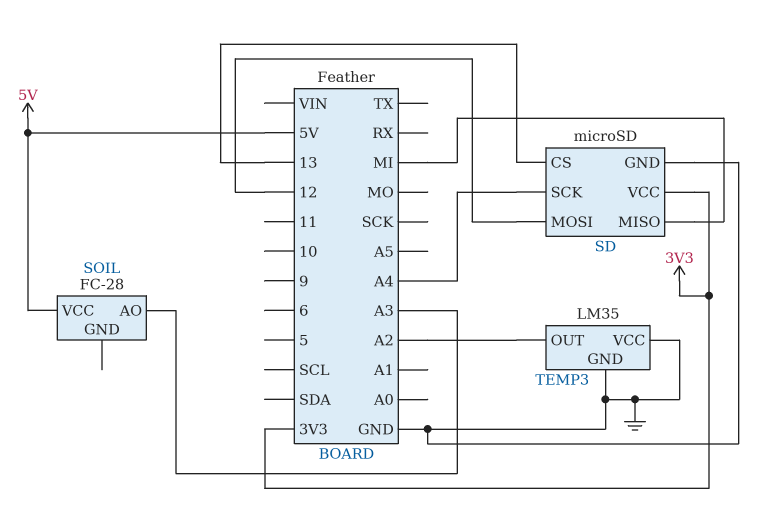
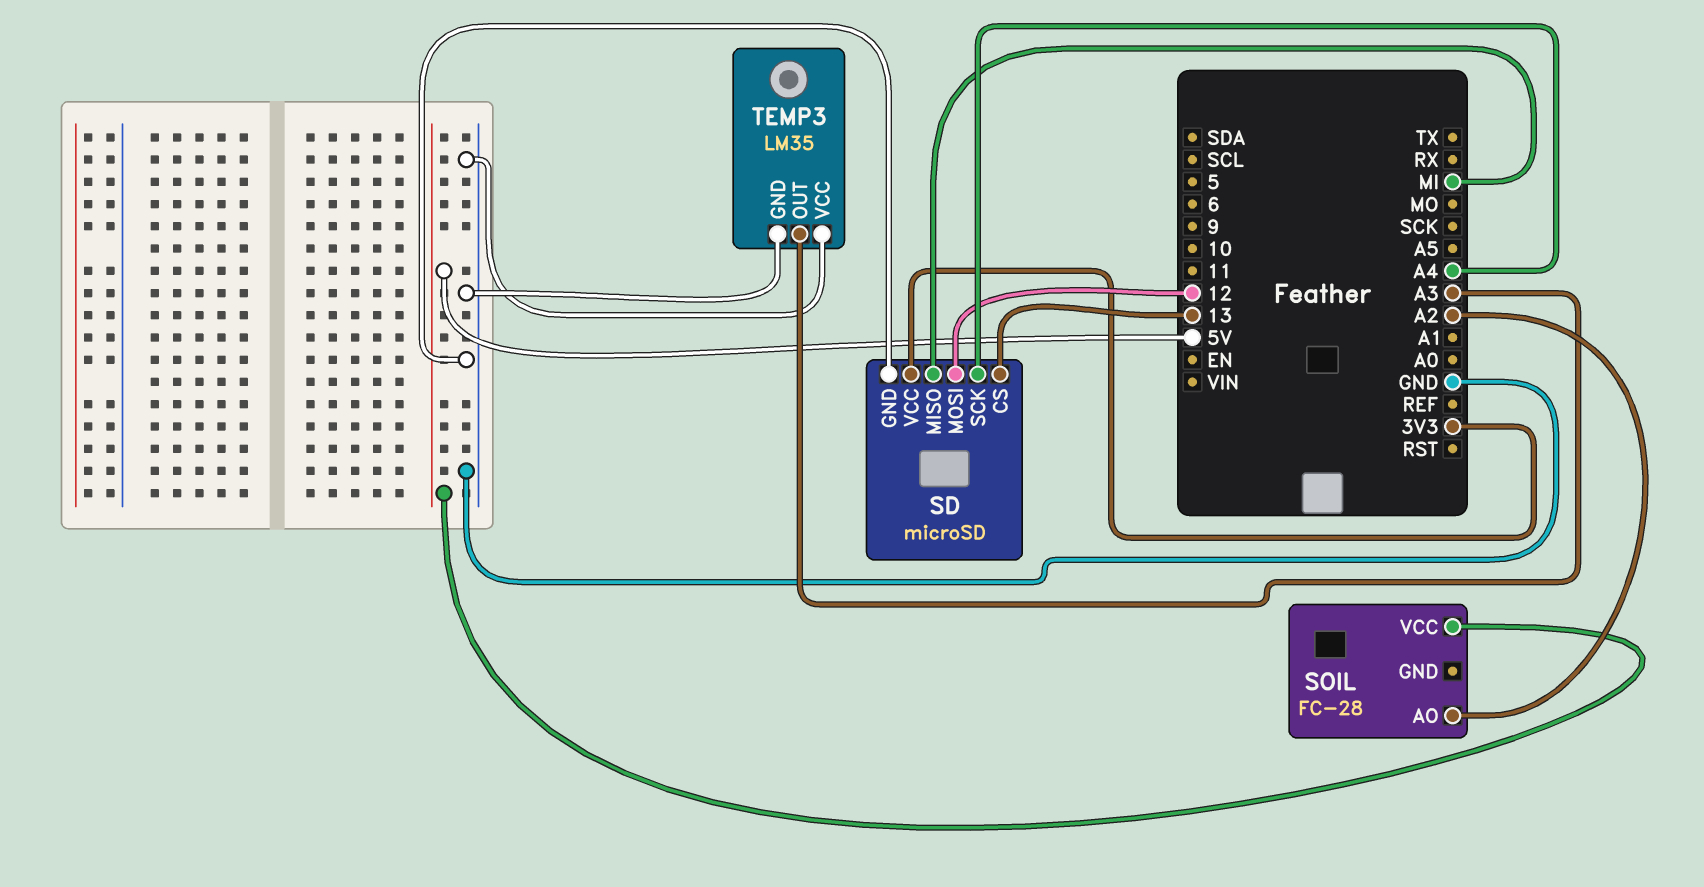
SOIL pin AO: A3 -> A2
TEMP3 pin OUT: A2 -> A3

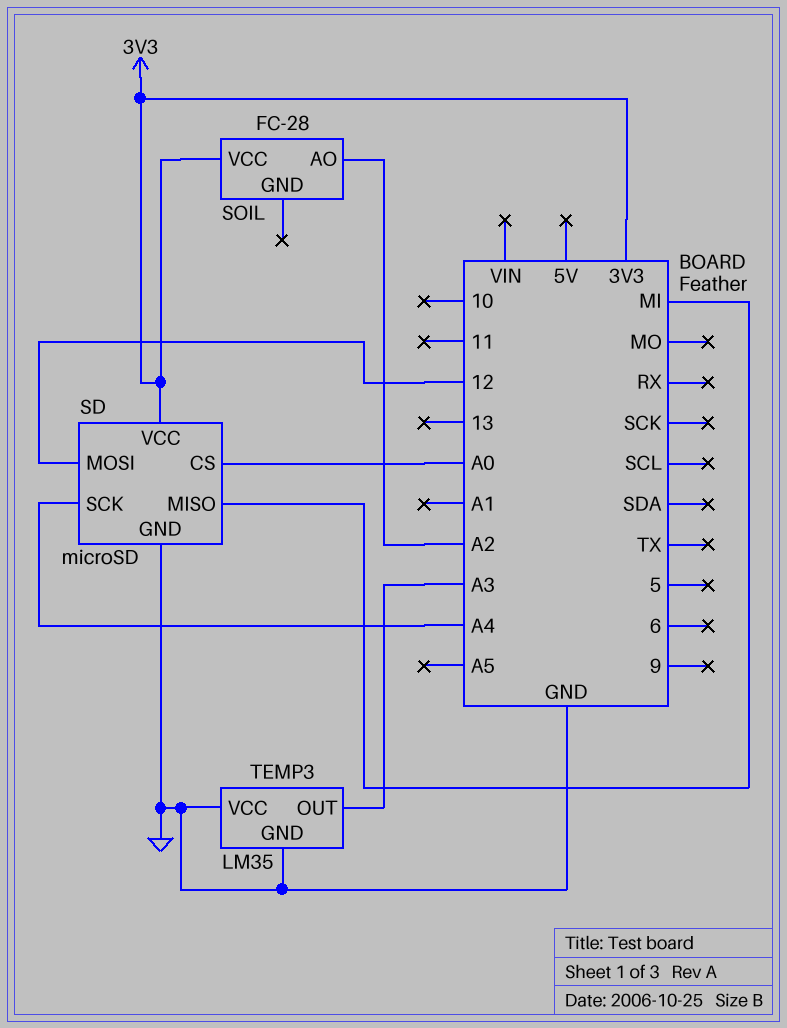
SD pin CS: 13 -> A0
SOIL pin VCC: 5V -> 3V3

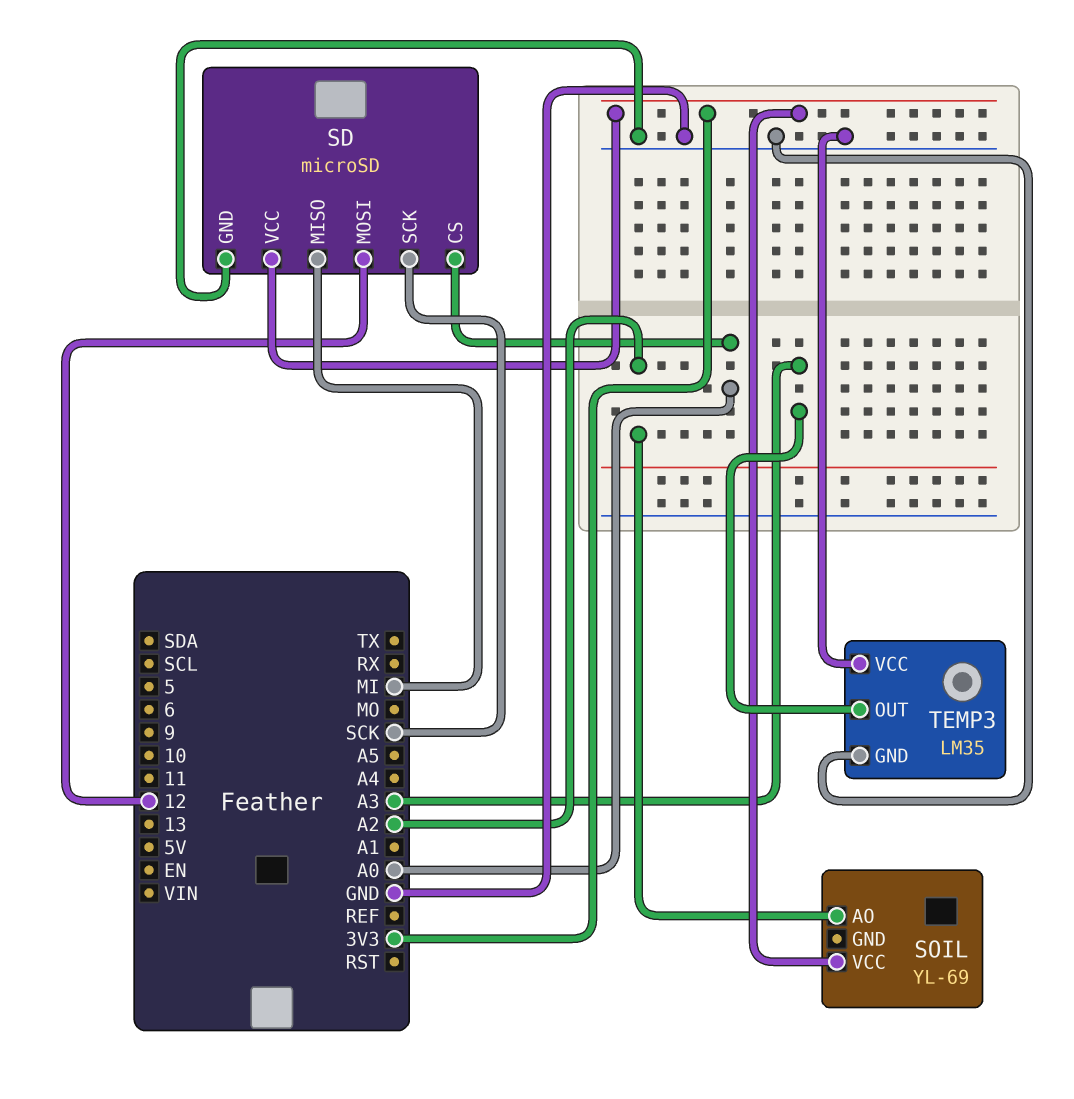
SD pin SCK: A4 -> SCK
SOIL: FC-28 -> YL-69

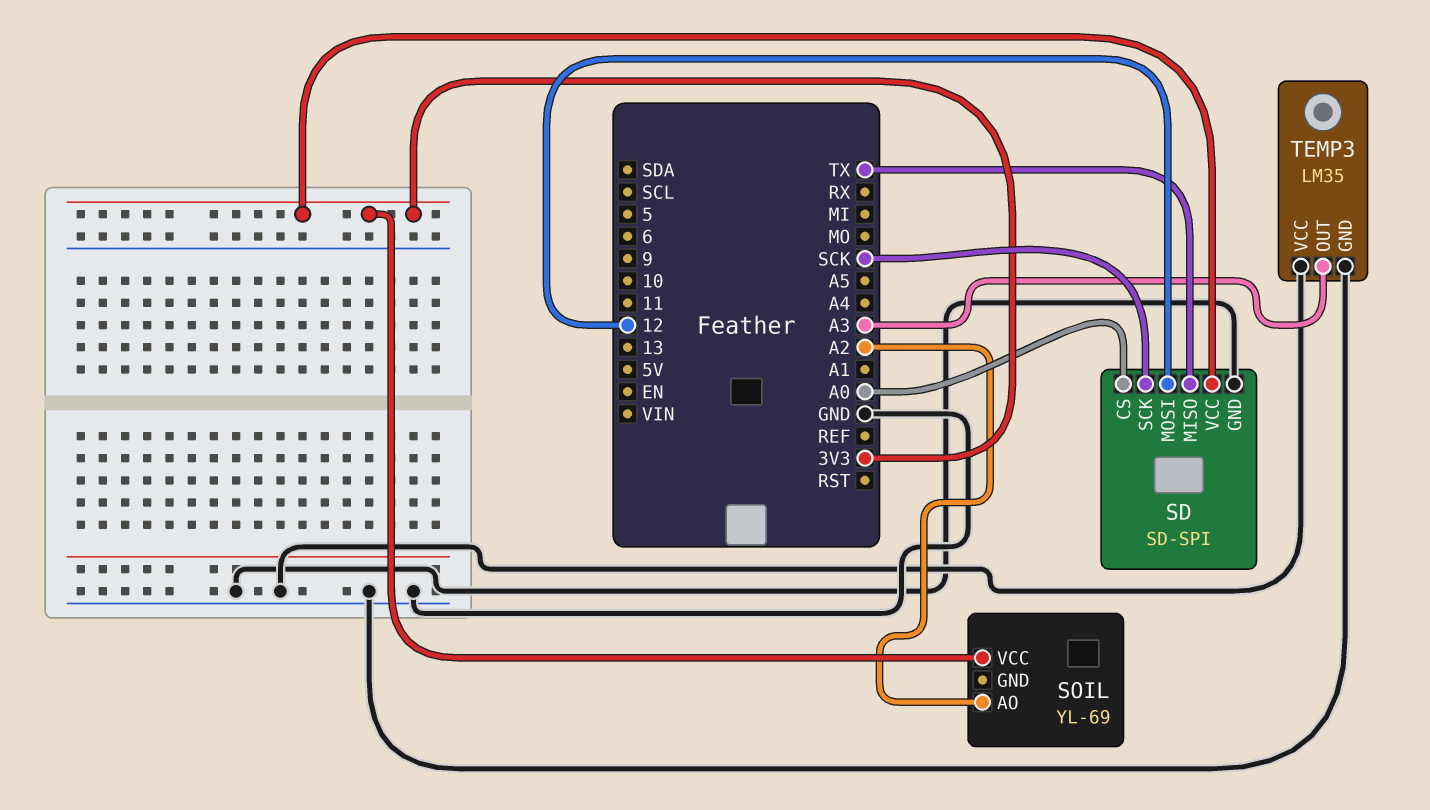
SD: microSD -> SD-SPI
SD pin MISO: MI -> TX

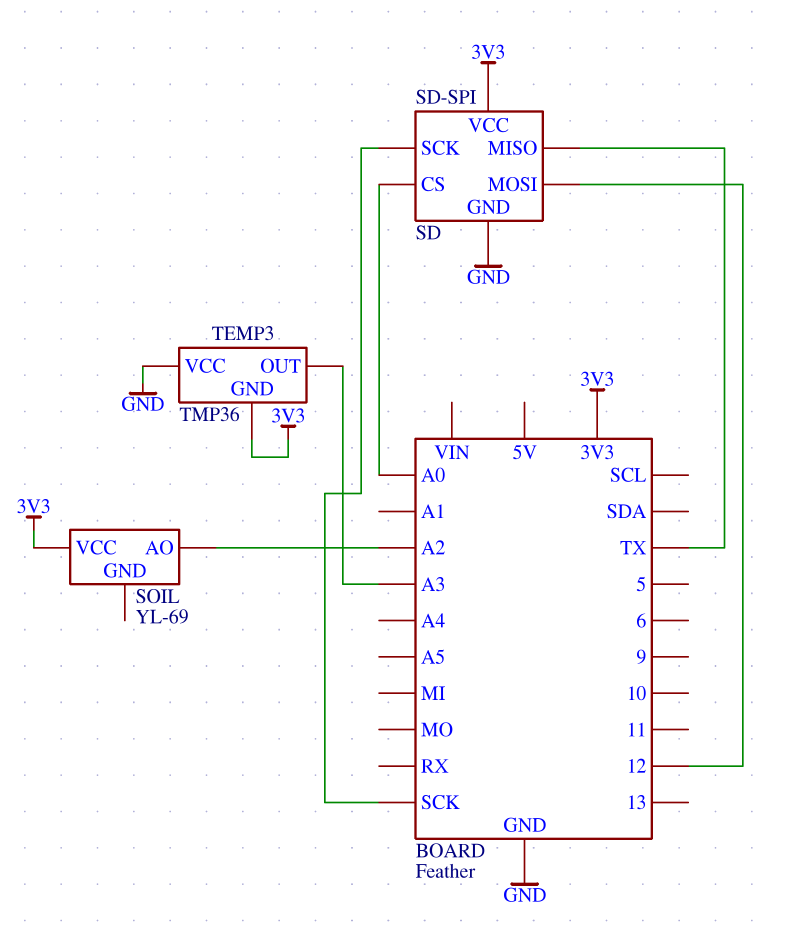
TEMP3: LM35 -> TMP36
TEMP3 pin GND: GND -> 3V3

